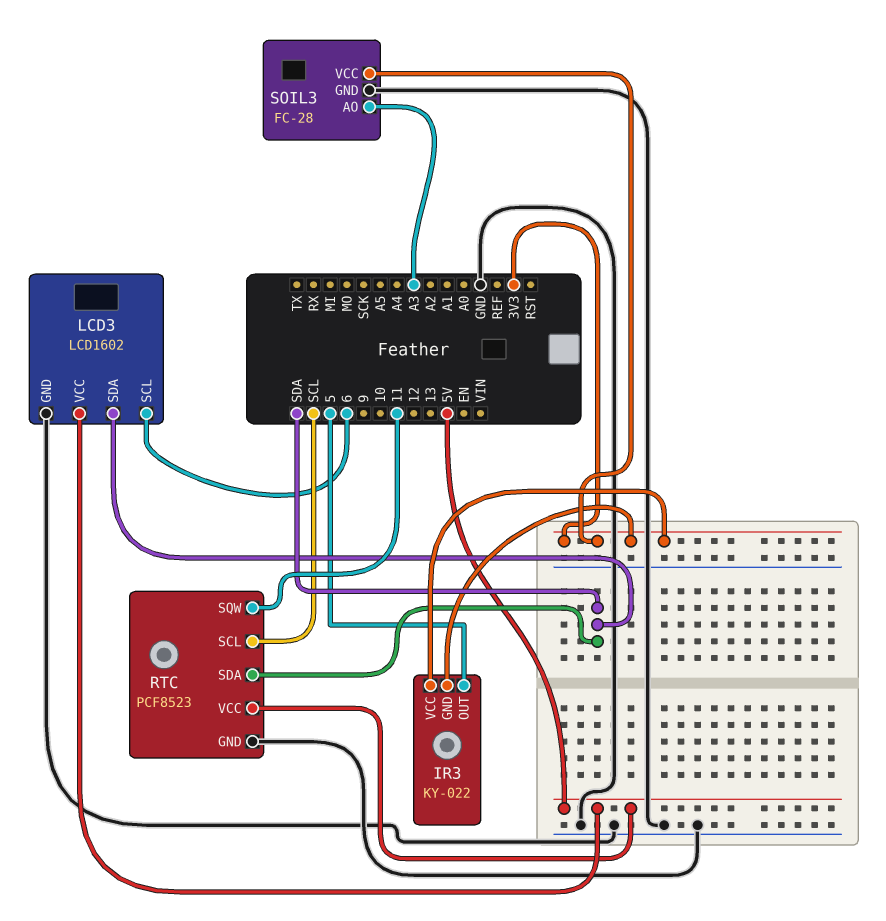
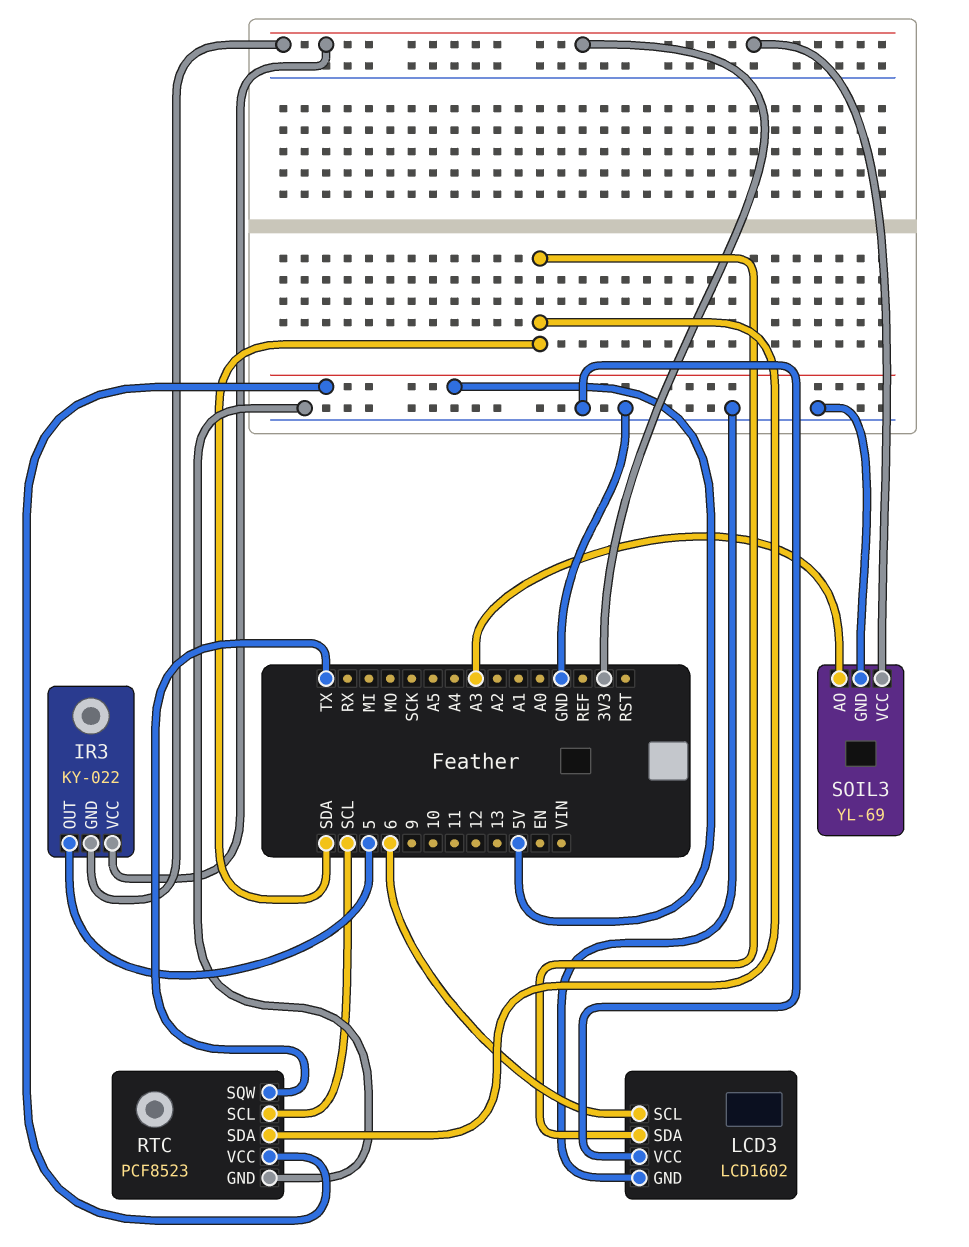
LCD3 pin VCC: 5V -> GND
RTC pin SQW: 11 -> TX
SOIL3: FC-28 -> YL-69

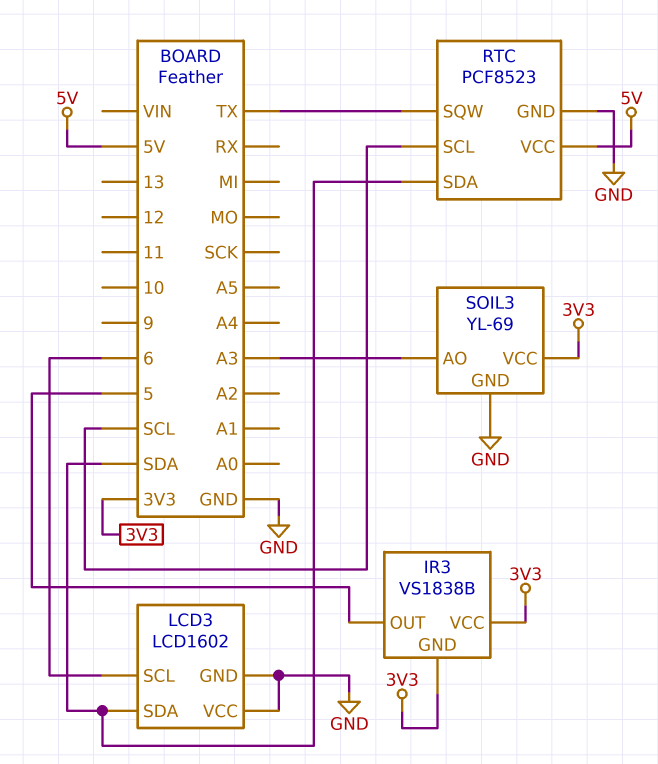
IR3: KY-022 -> VS1838B

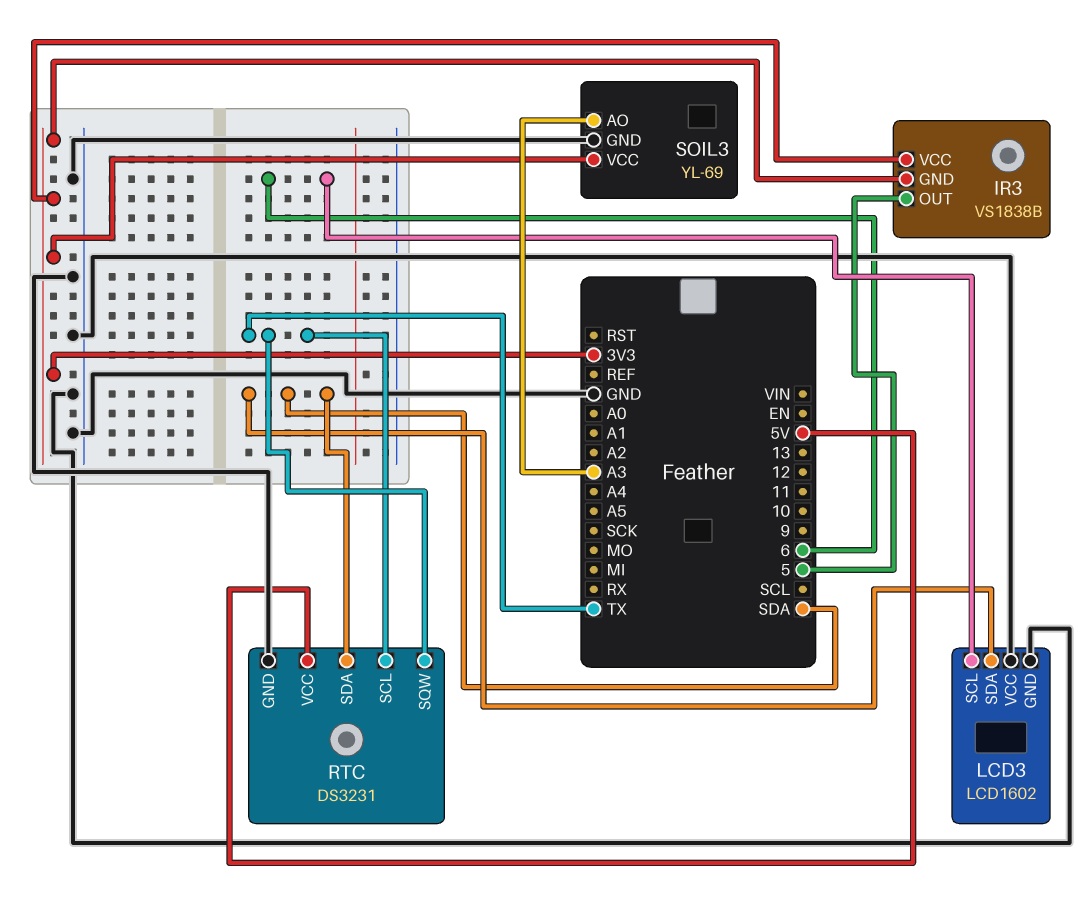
RTC: PCF8523 -> DS3231
RTC pin SCL: SCL -> TX

